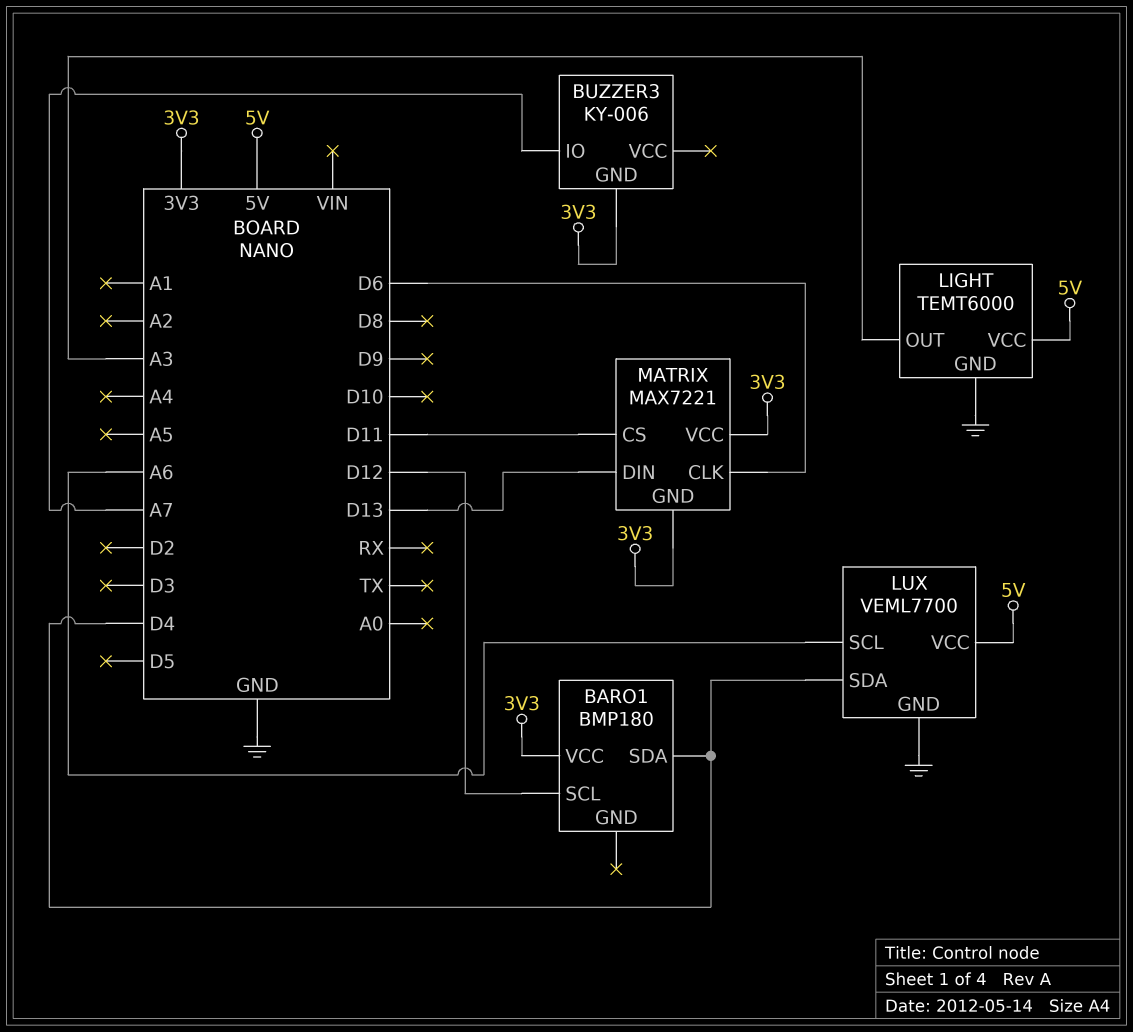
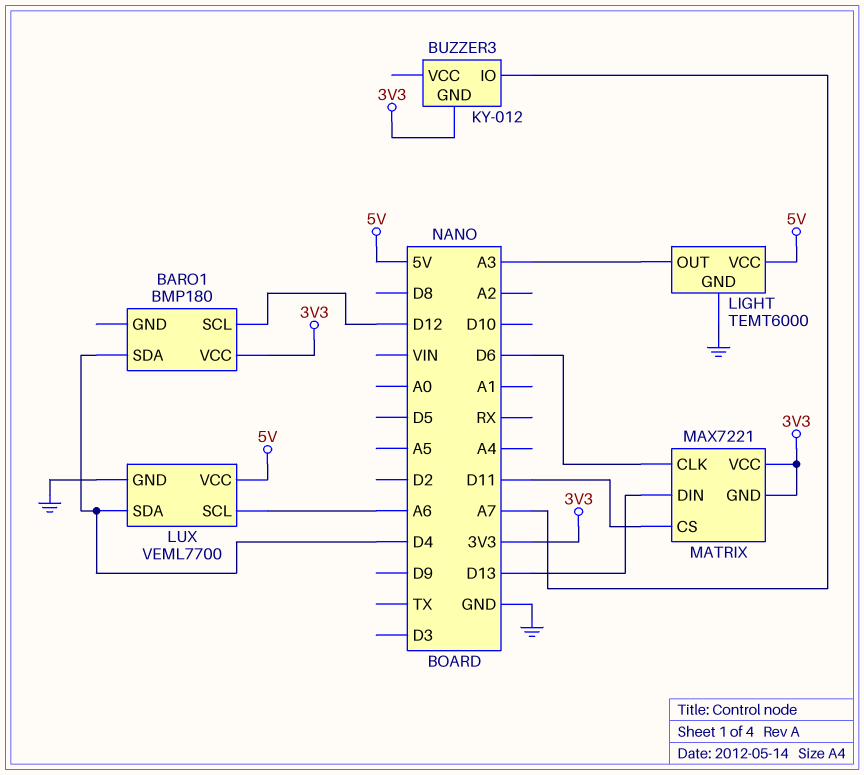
BUZZER3: KY-006 -> KY-012

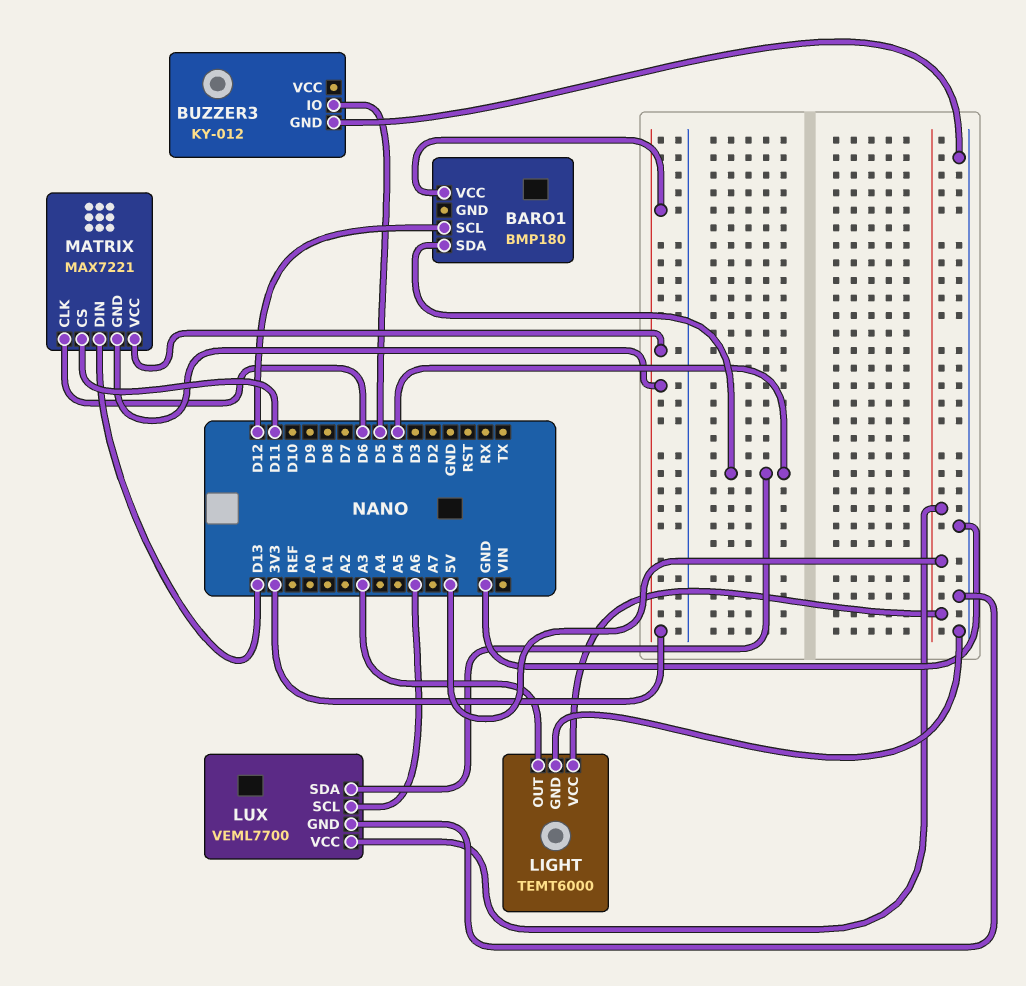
BUZZER3 pin GND: 3V3 -> GND
BUZZER3 pin IO: A7 -> D5

